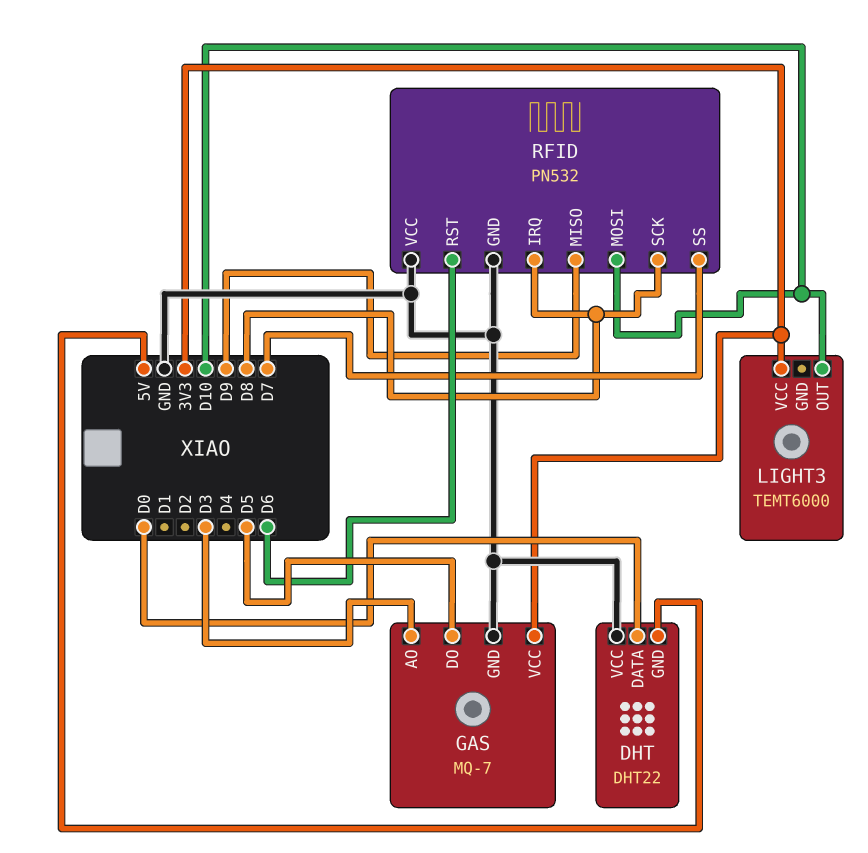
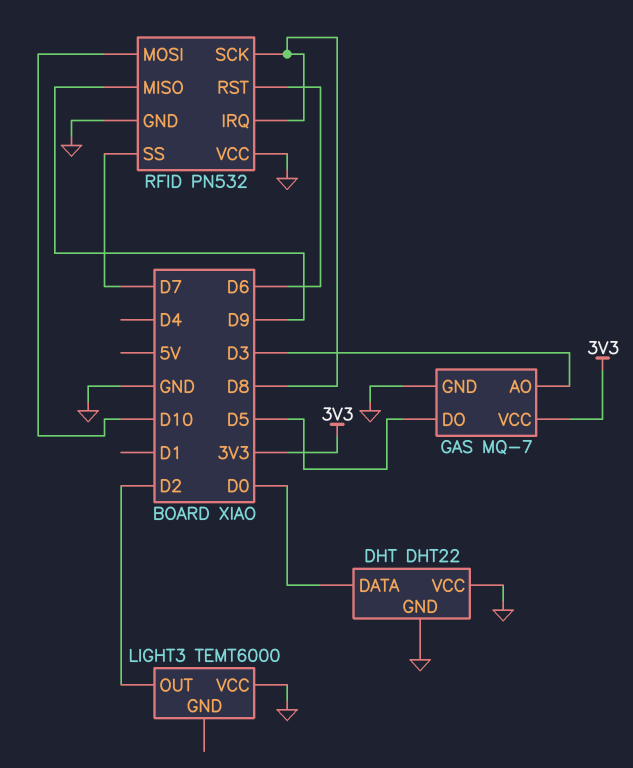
DHT pin GND: 5V -> GND
LIGHT3 pin OUT: D10 -> D2
LIGHT3 pin VCC: 3V3 -> GND

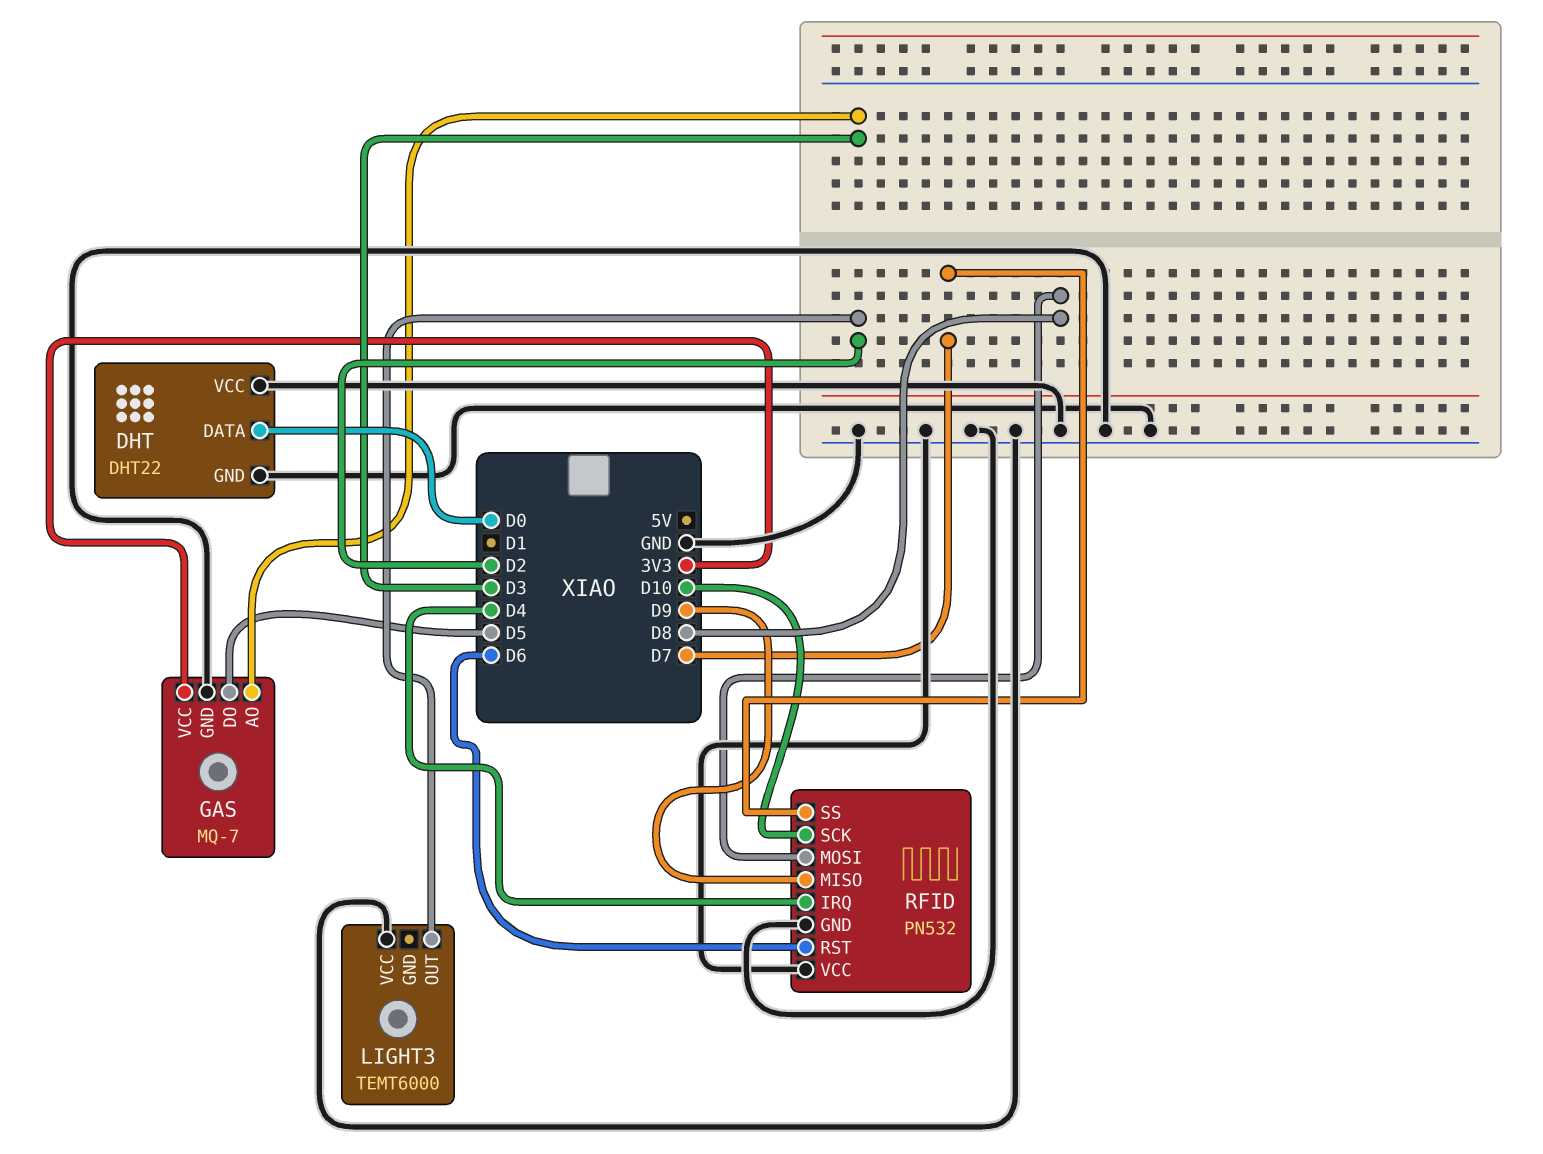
RFID pin IRQ: D8 -> D4
RFID pin MOSI: D10 -> D8
RFID pin SCK: D8 -> D10

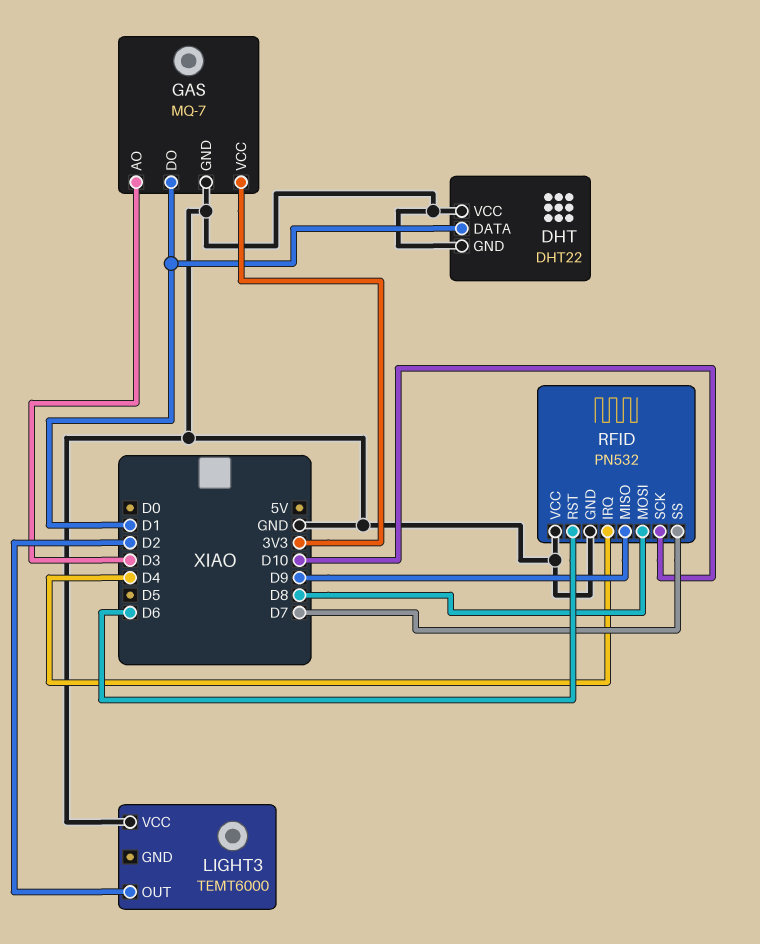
DHT pin DATA: D0 -> D1
GAS pin DO: D5 -> D1

